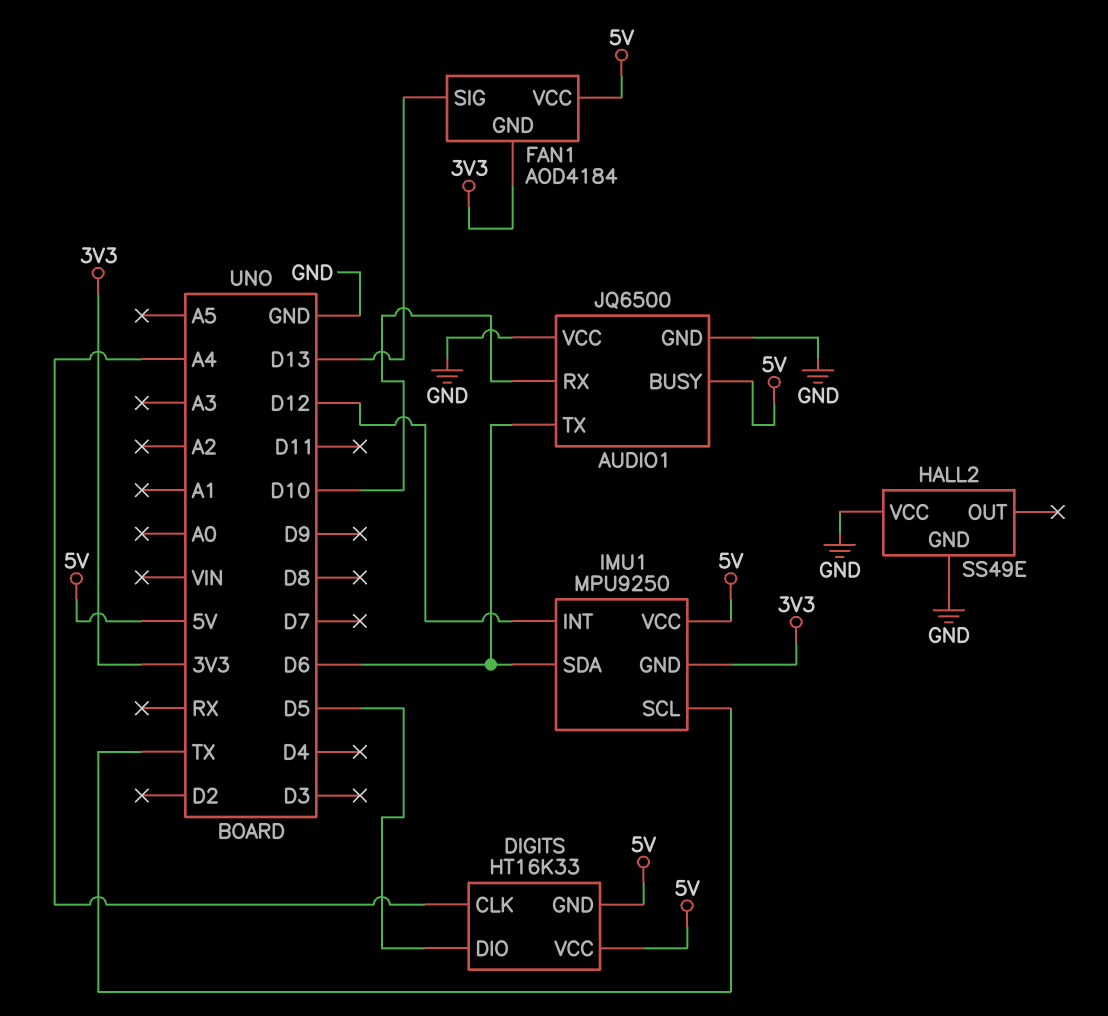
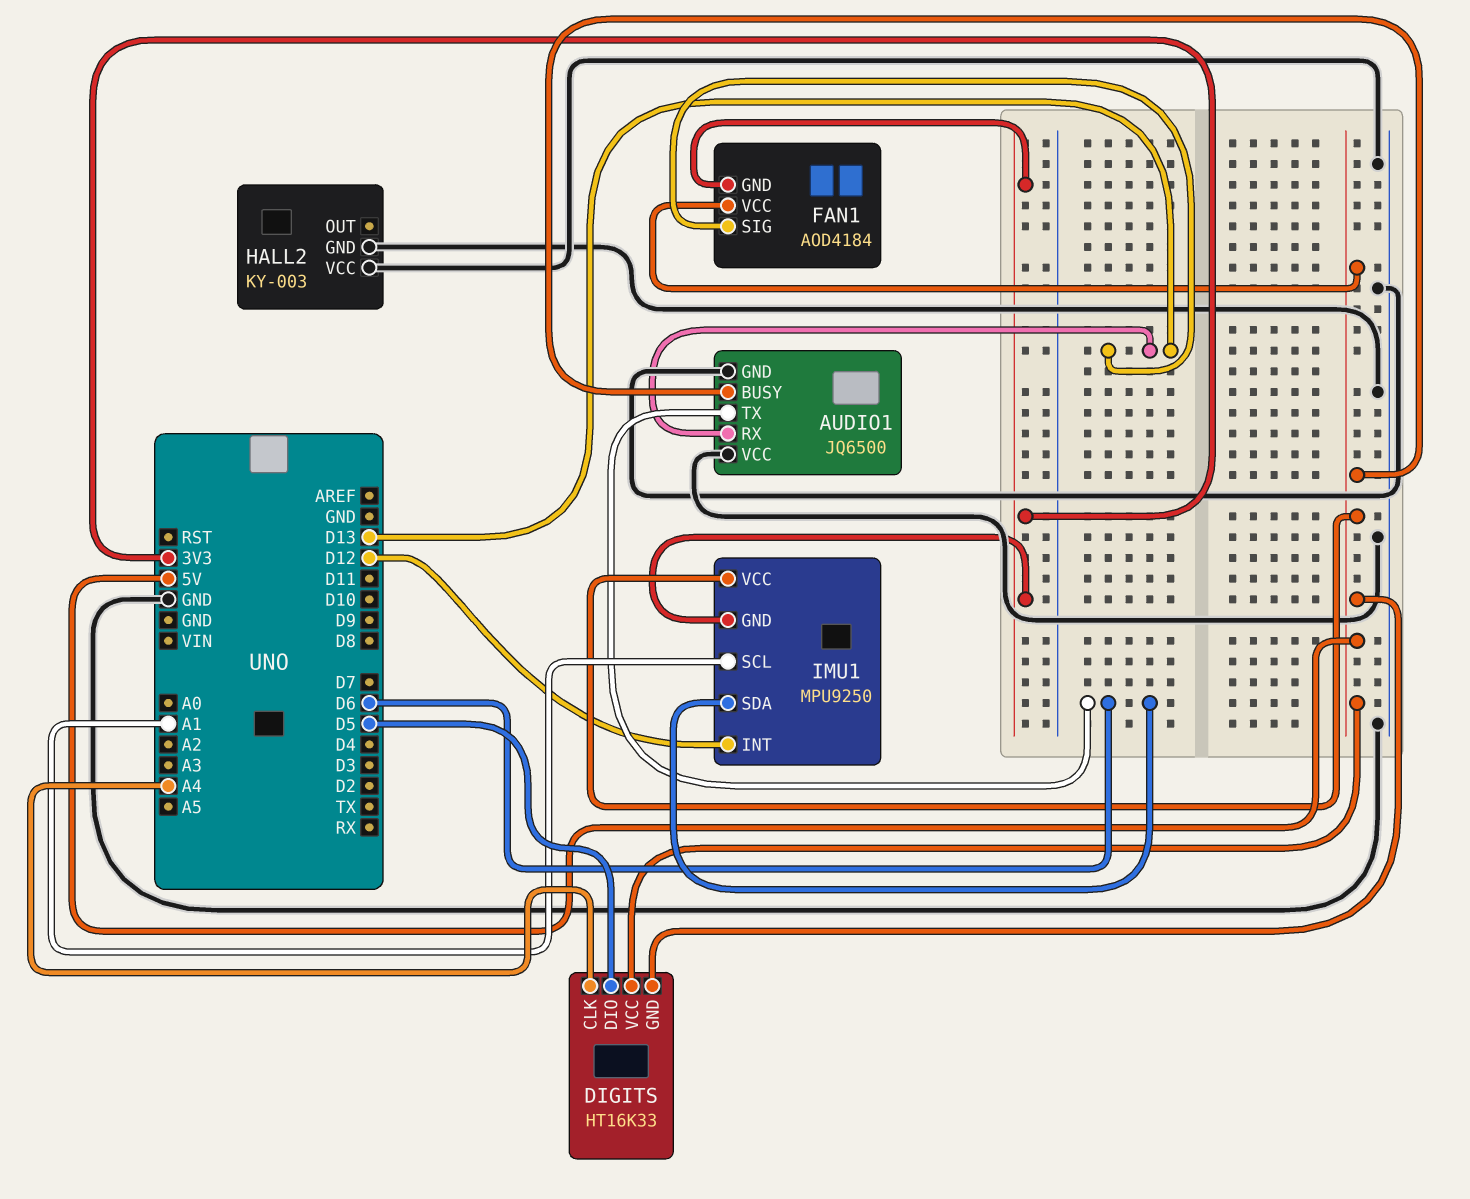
AUDIO1 pin RX: D10 -> D13
HALL2: SS49E -> KY-003
IMU1 pin SCL: TX -> A1

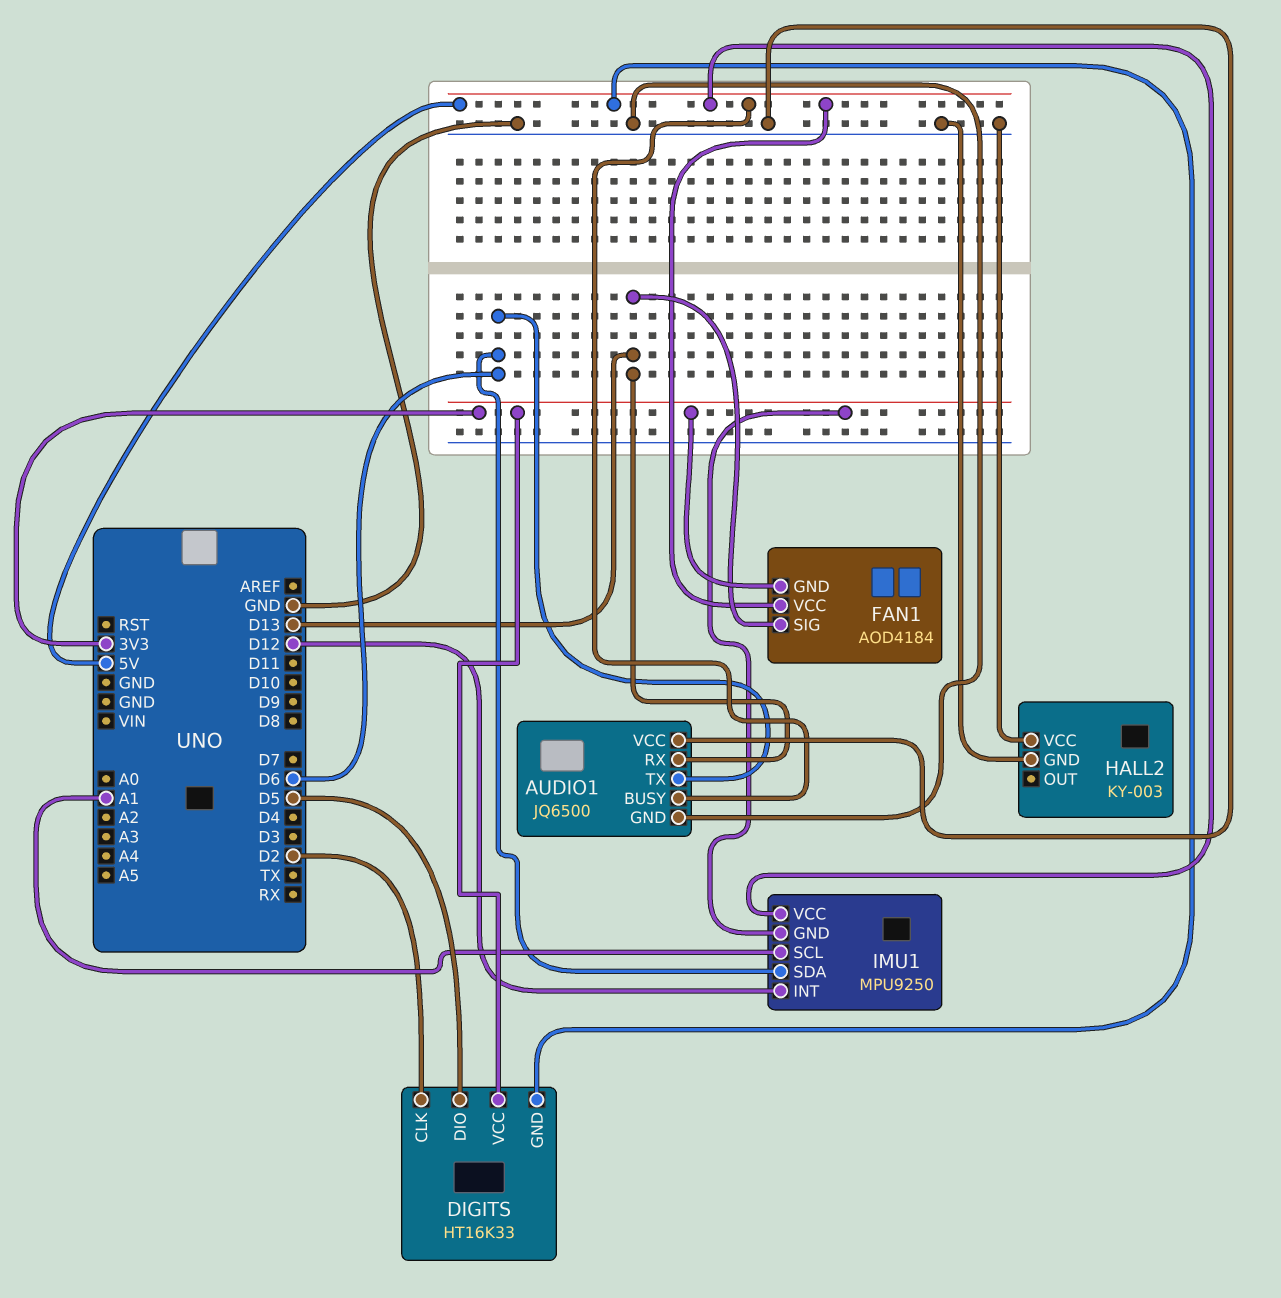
DIGITS pin CLK: A4 -> D2
DIGITS pin VCC: 5V -> 3V3

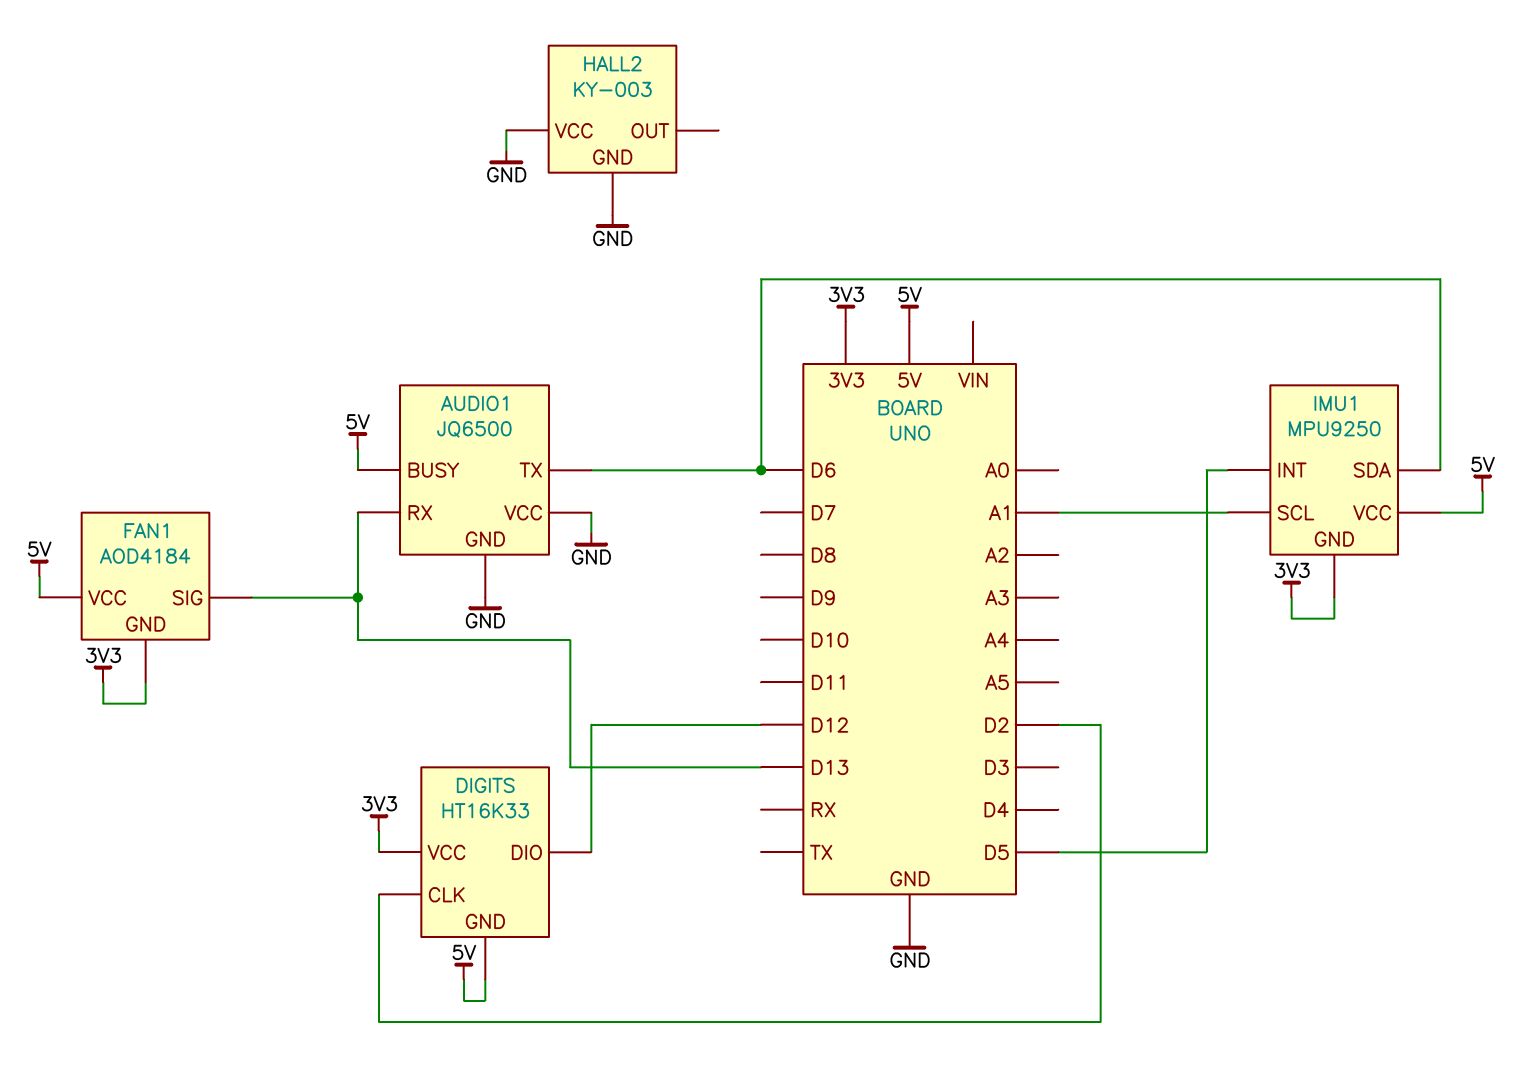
DIGITS pin DIO: D5 -> D12
IMU1 pin INT: D12 -> D5

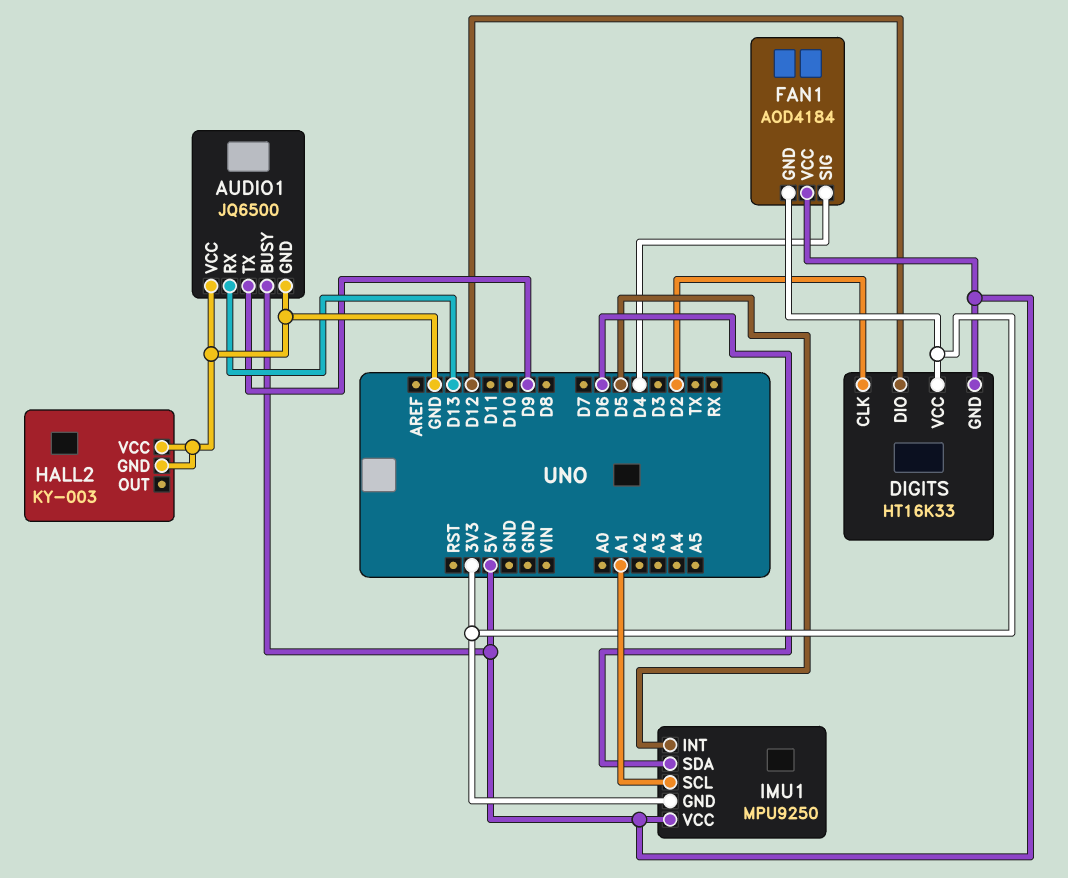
AUDIO1 pin TX: D6 -> D9
FAN1 pin SIG: D13 -> D4

